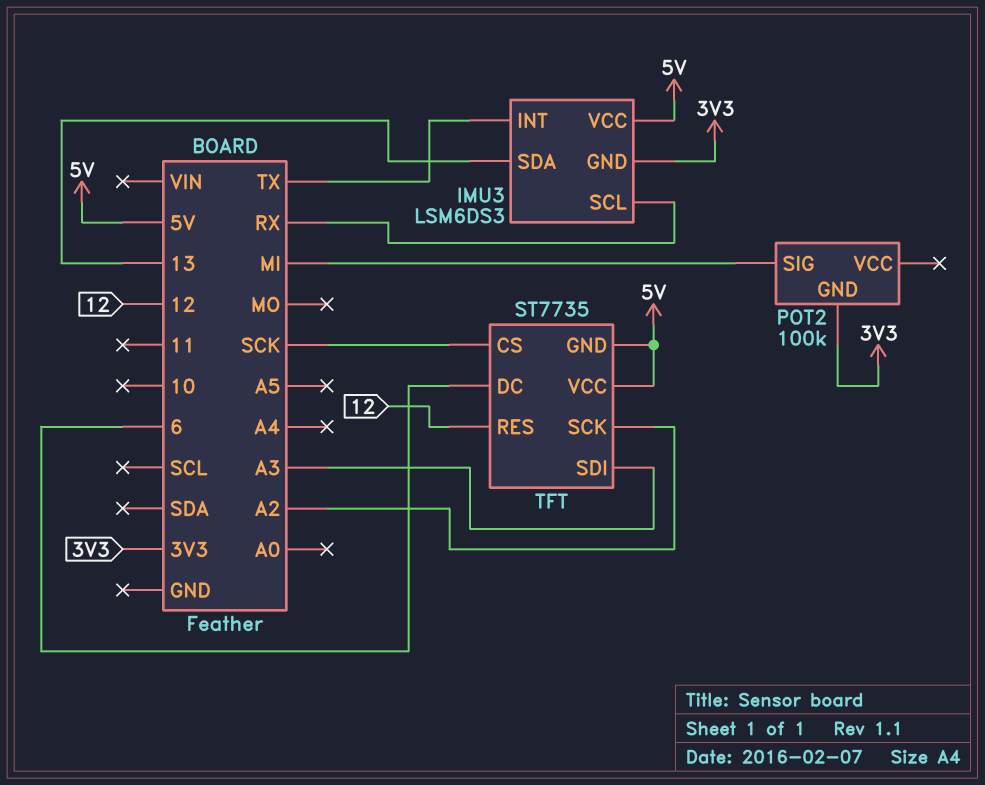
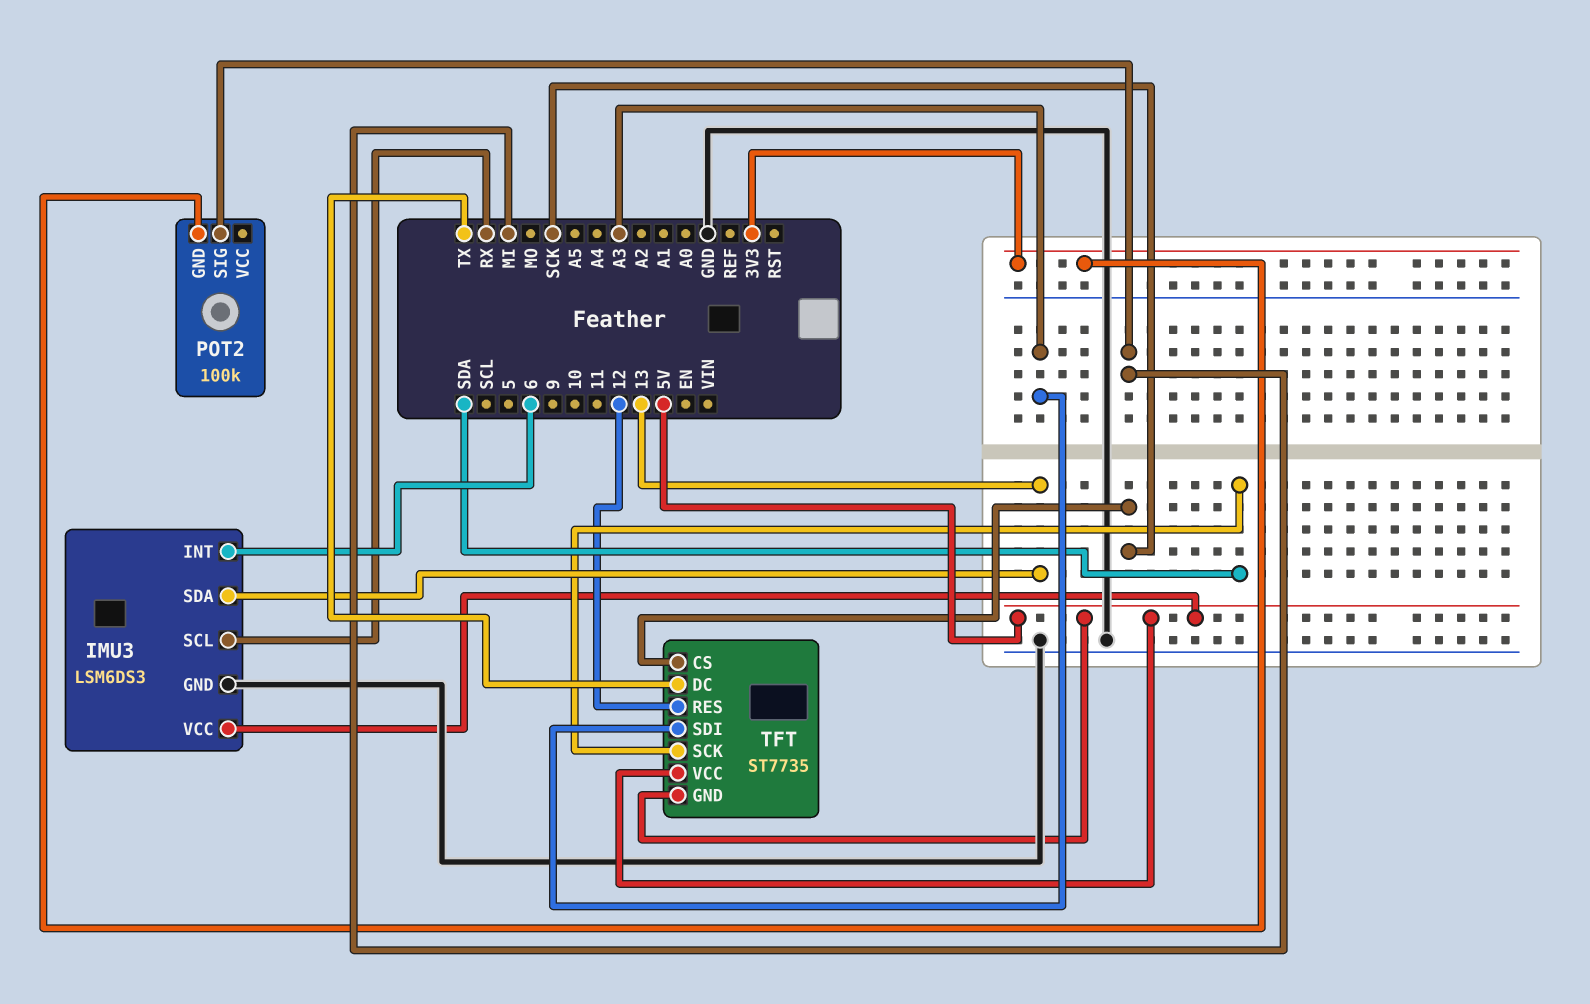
IMU3 pin GND: 3V3 -> GND
IMU3 pin INT: TX -> 6
TFT pin DC: 6 -> TX
TFT pin SCK: A2 -> SDA

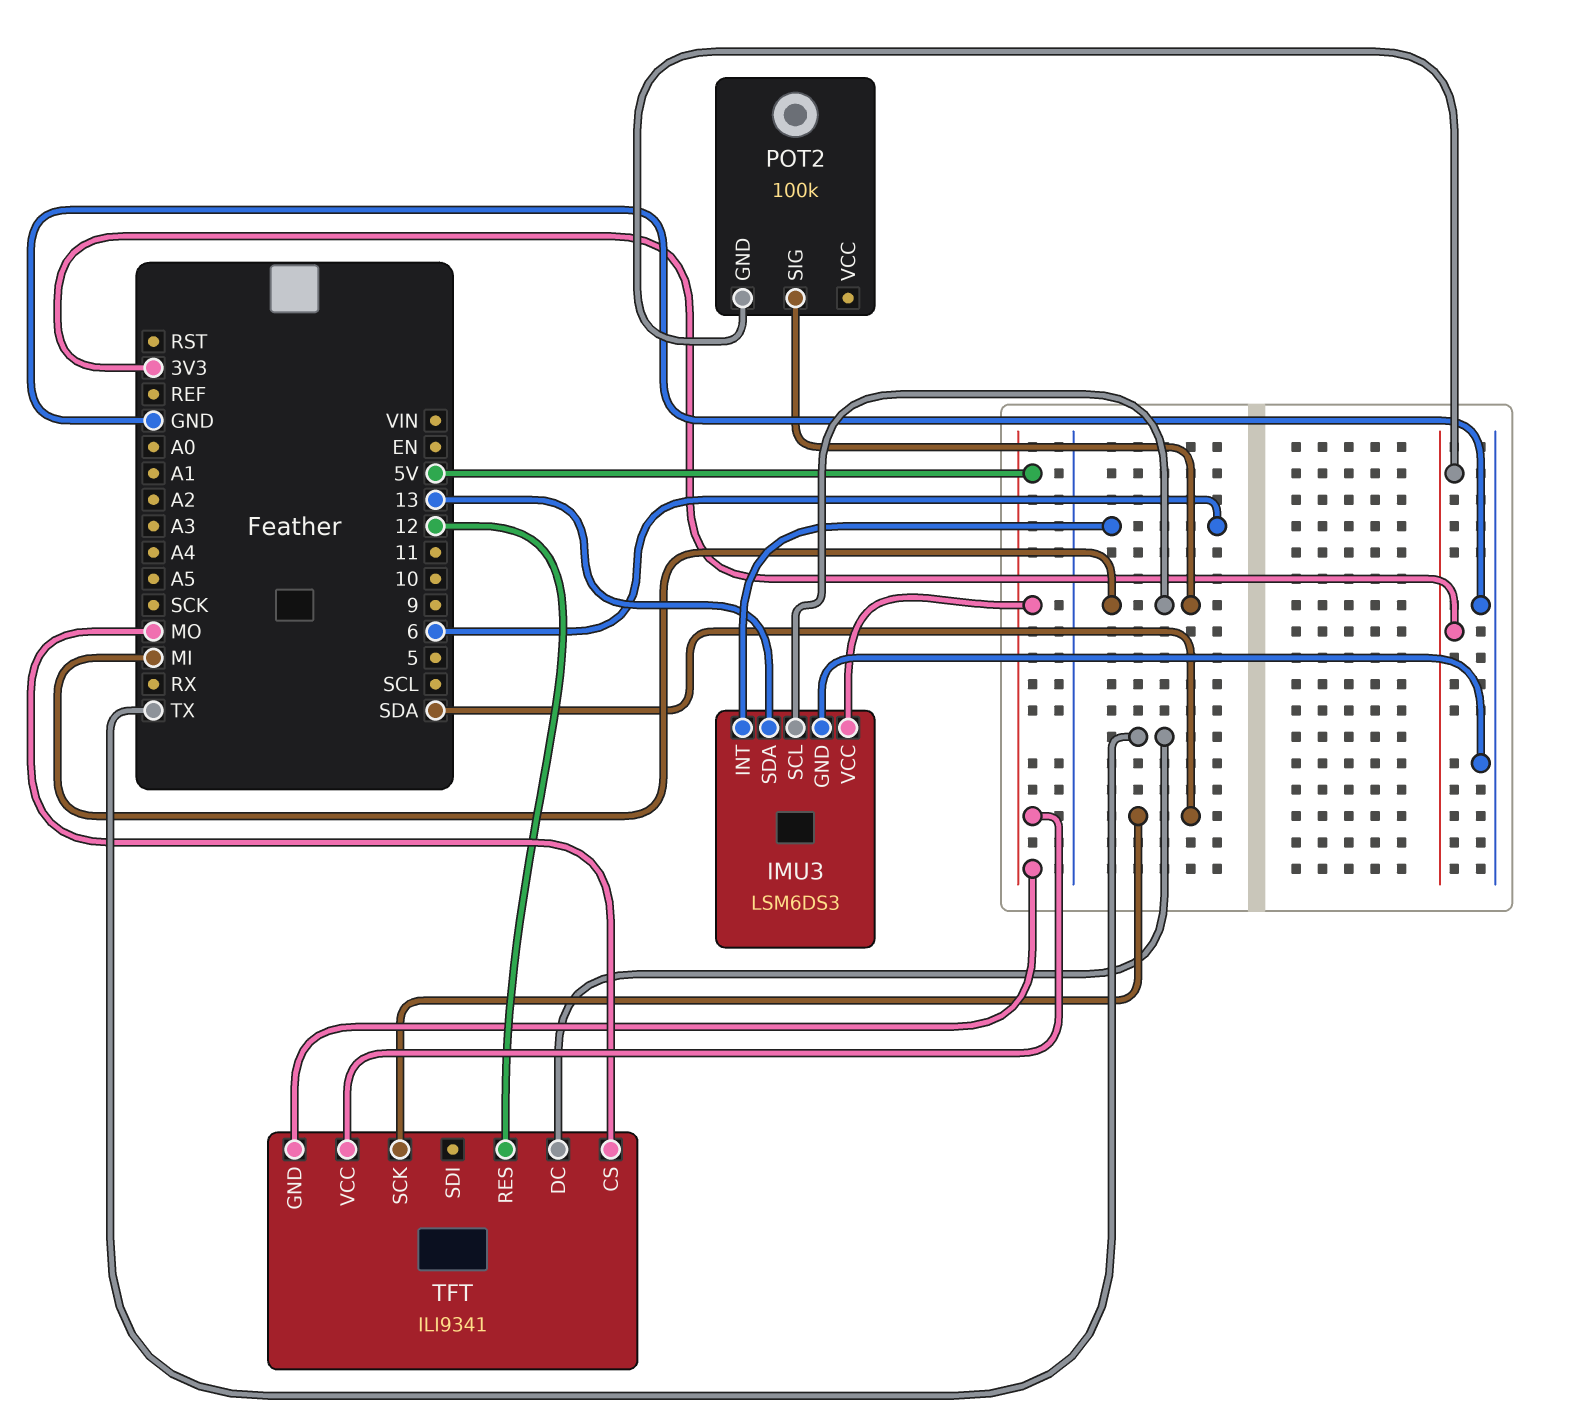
IMU3 pin SCL: RX -> MI
TFT: ST7735 -> ILI9341
TFT pin CS: SCK -> MO
TFT pin SDI: A3 -> none

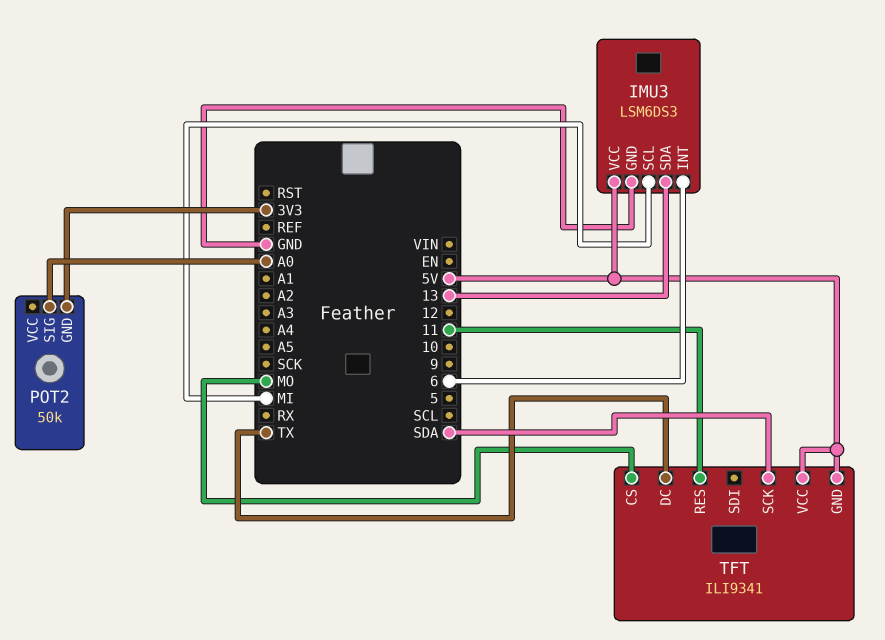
POT2: 100k -> 50k
POT2 pin SIG: MI -> A0
TFT pin RES: 12 -> 11

